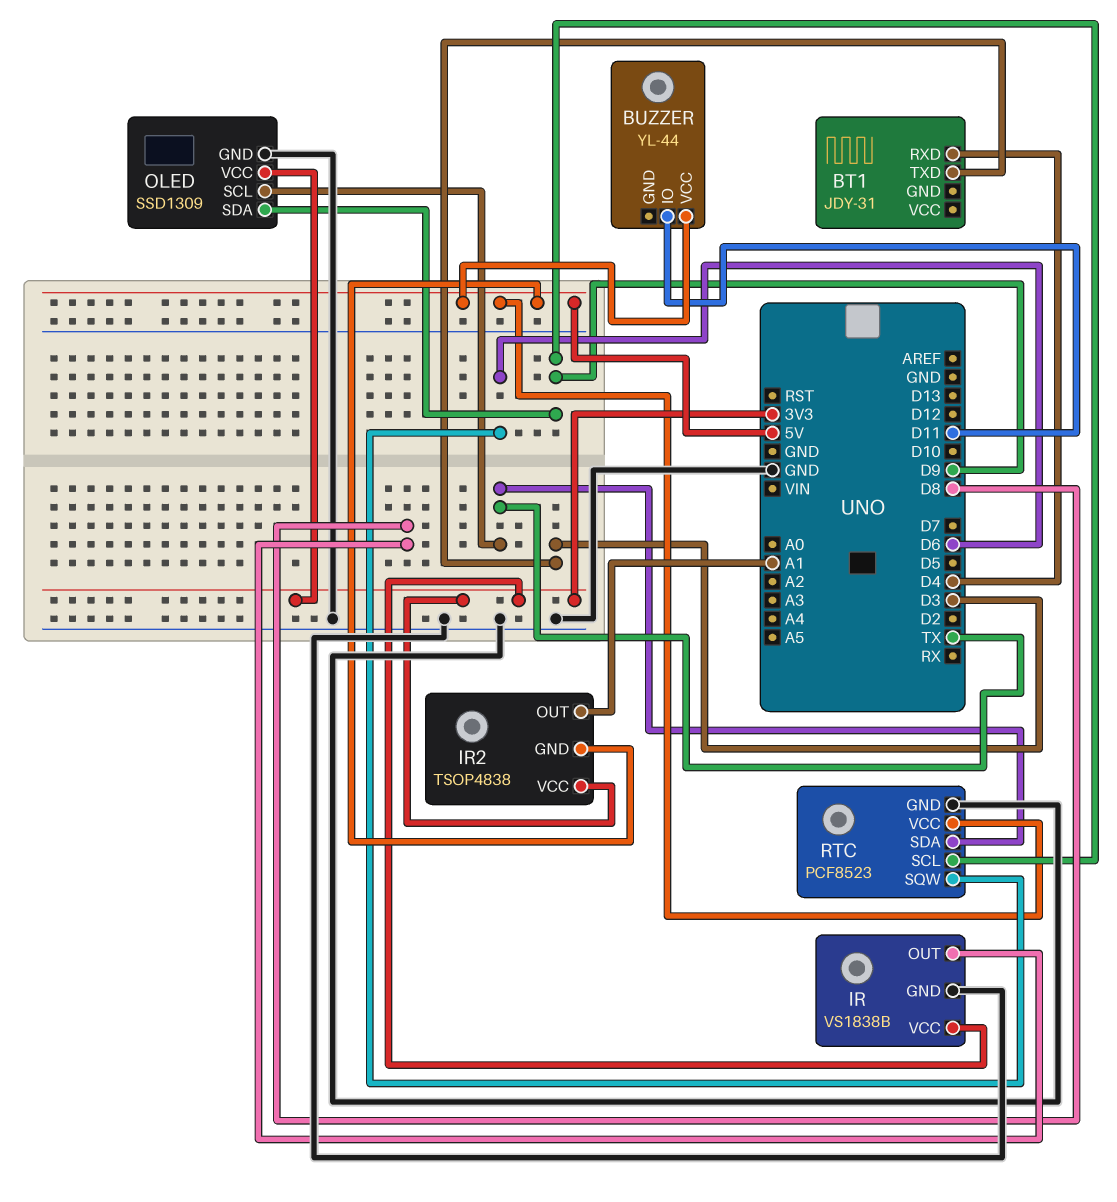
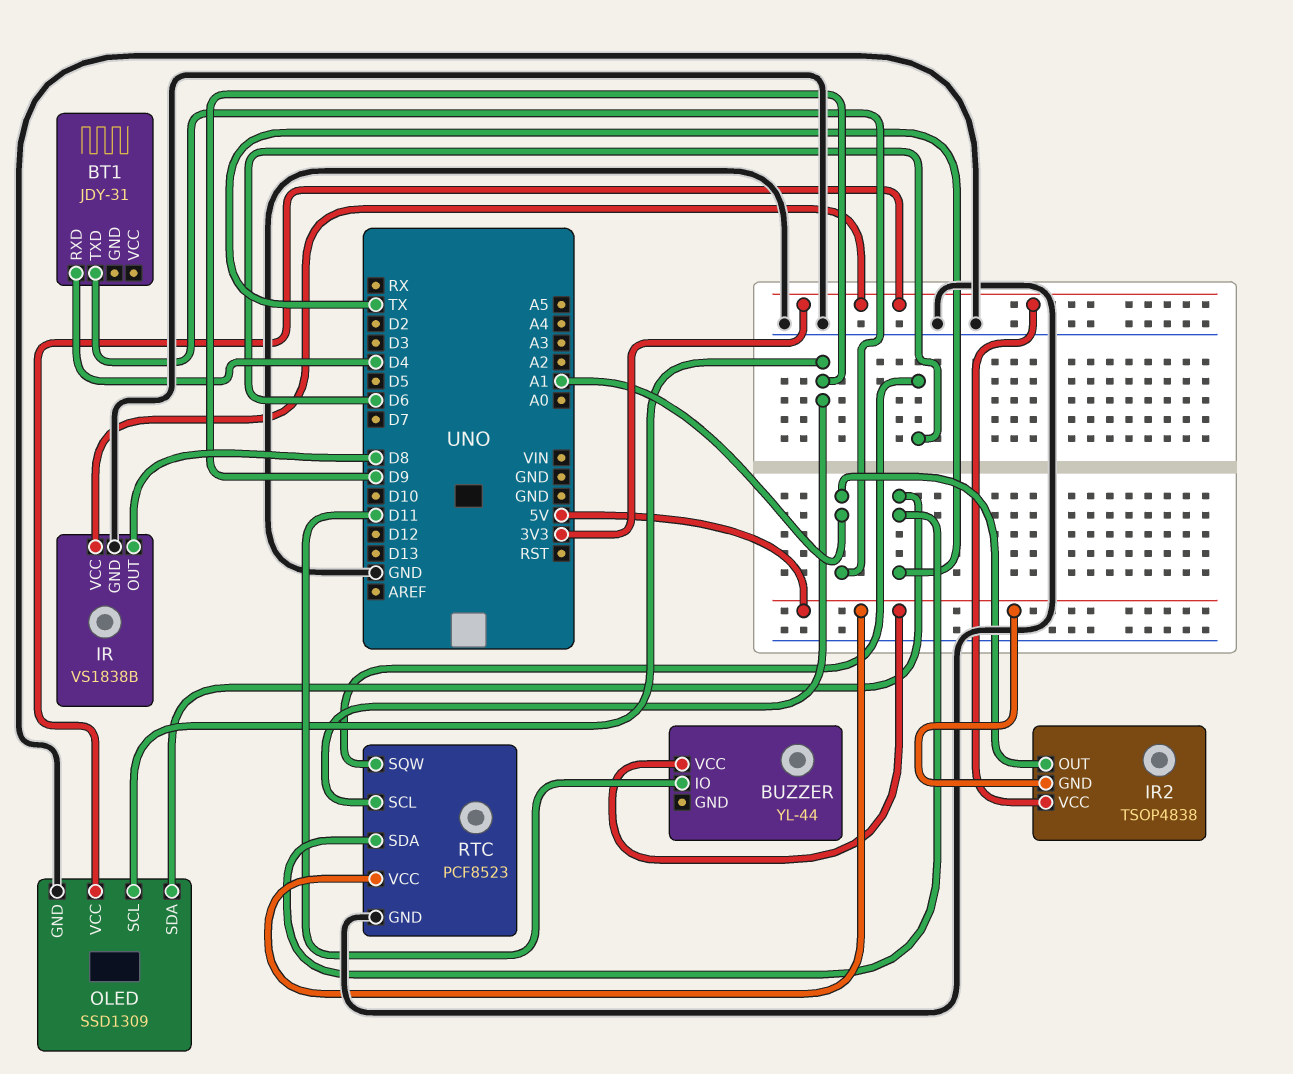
BT1 pin TXD: D3 -> A1
OLED pin SCL: TX -> D9
OLED pin SDA: D9 -> TX

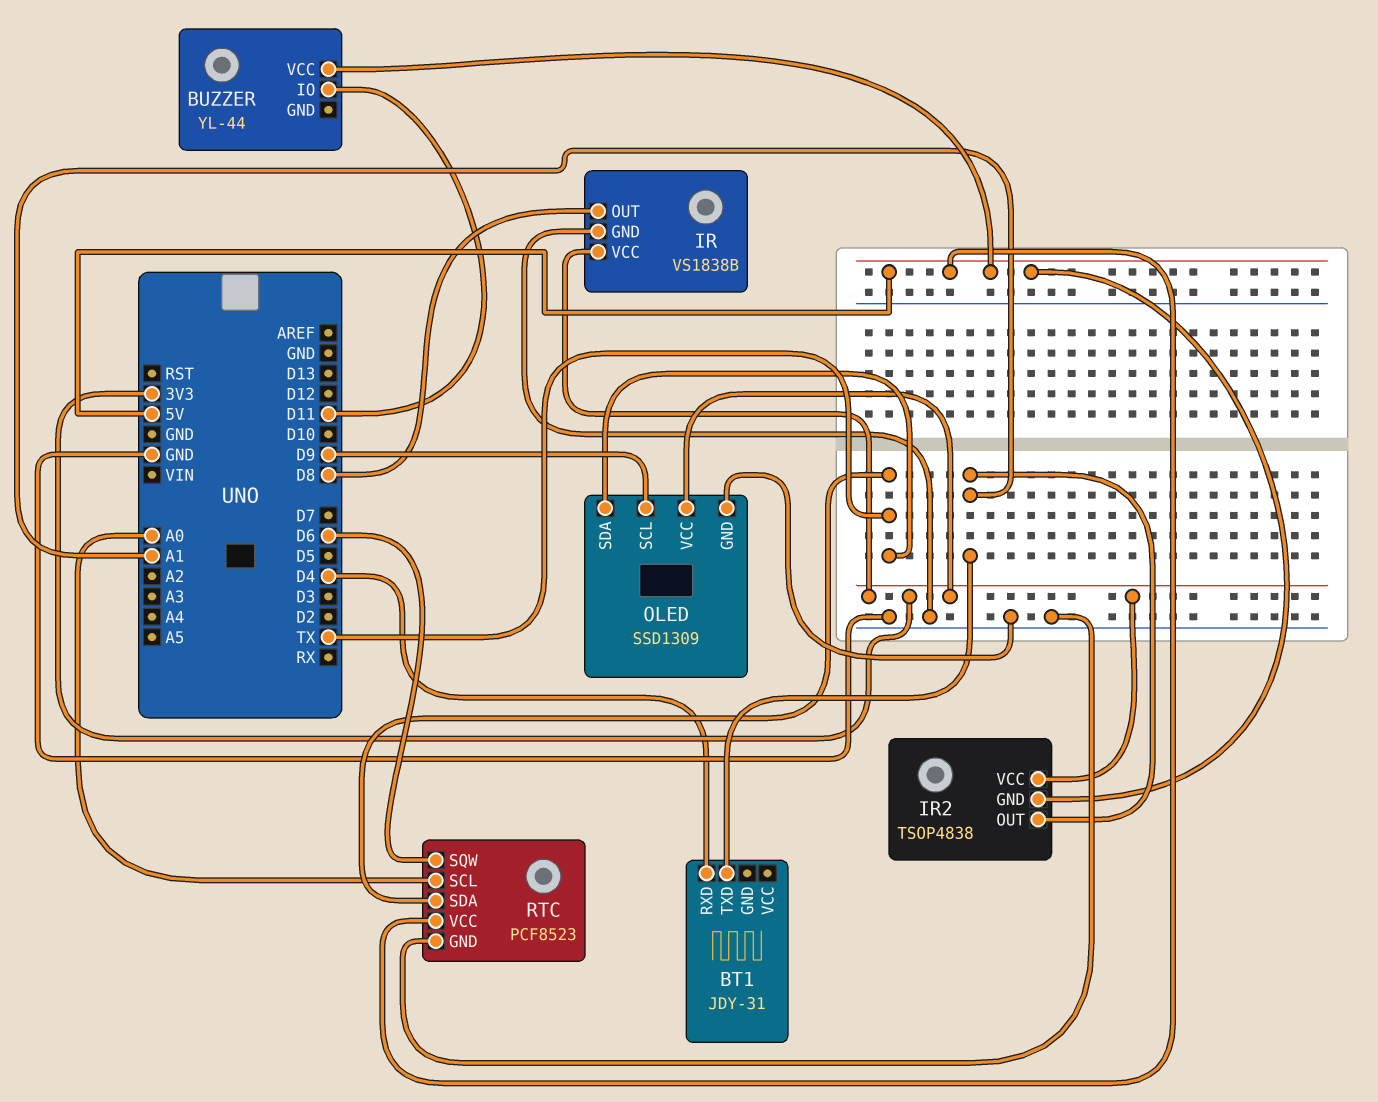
RTC pin SCL: D9 -> A0

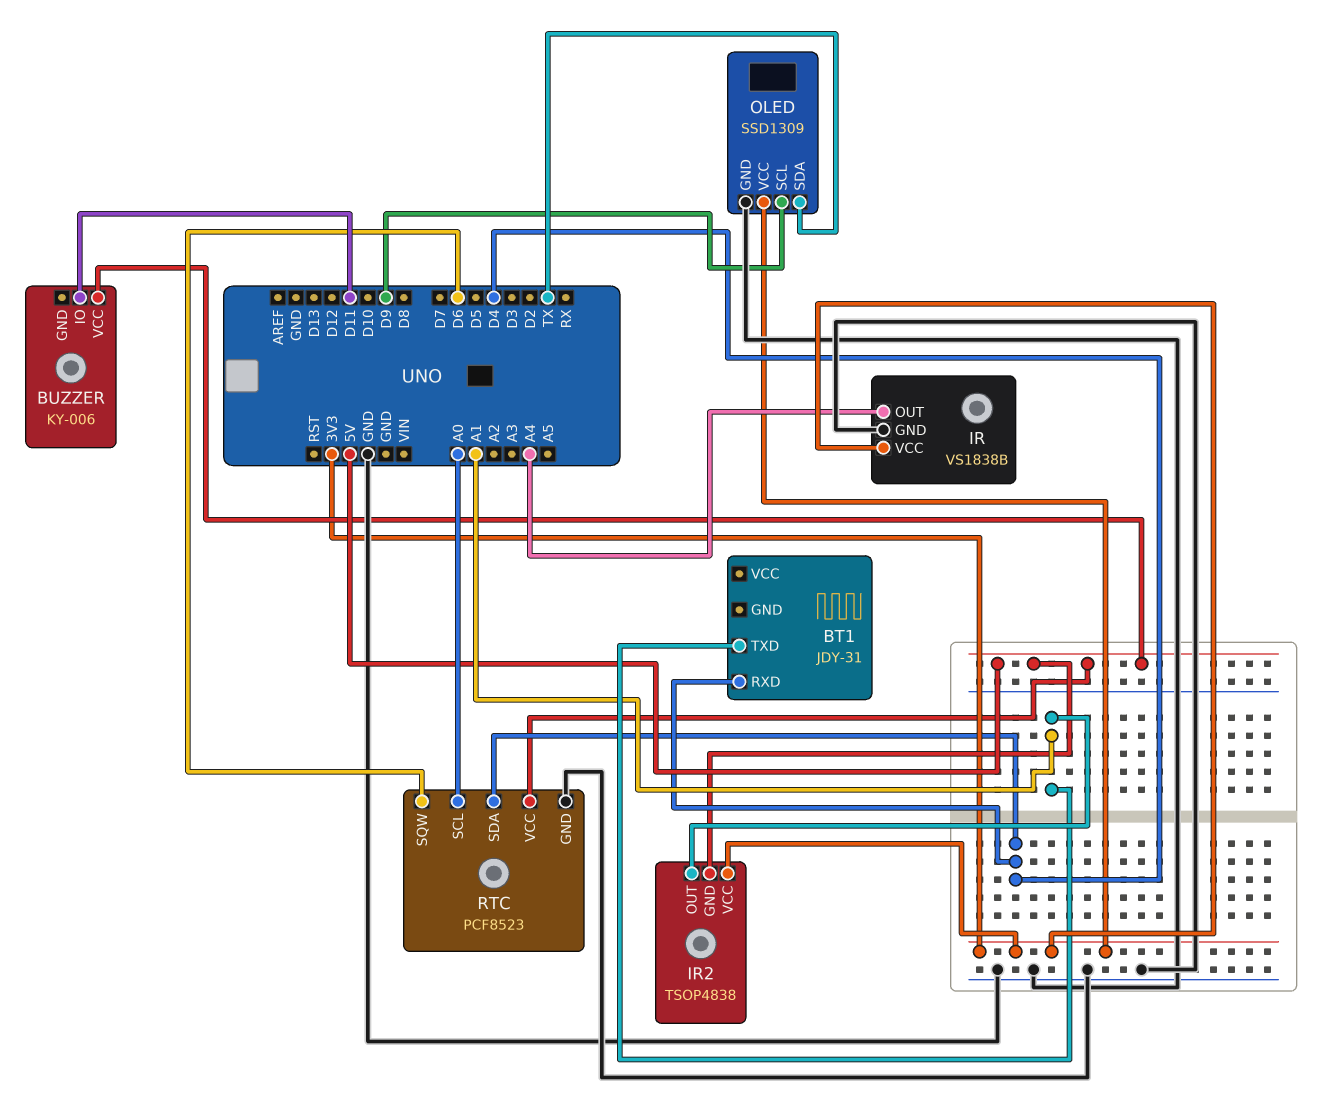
BUZZER: YL-44 -> KY-006
IR pin OUT: D8 -> A4
RTC pin SDA: TX -> D4

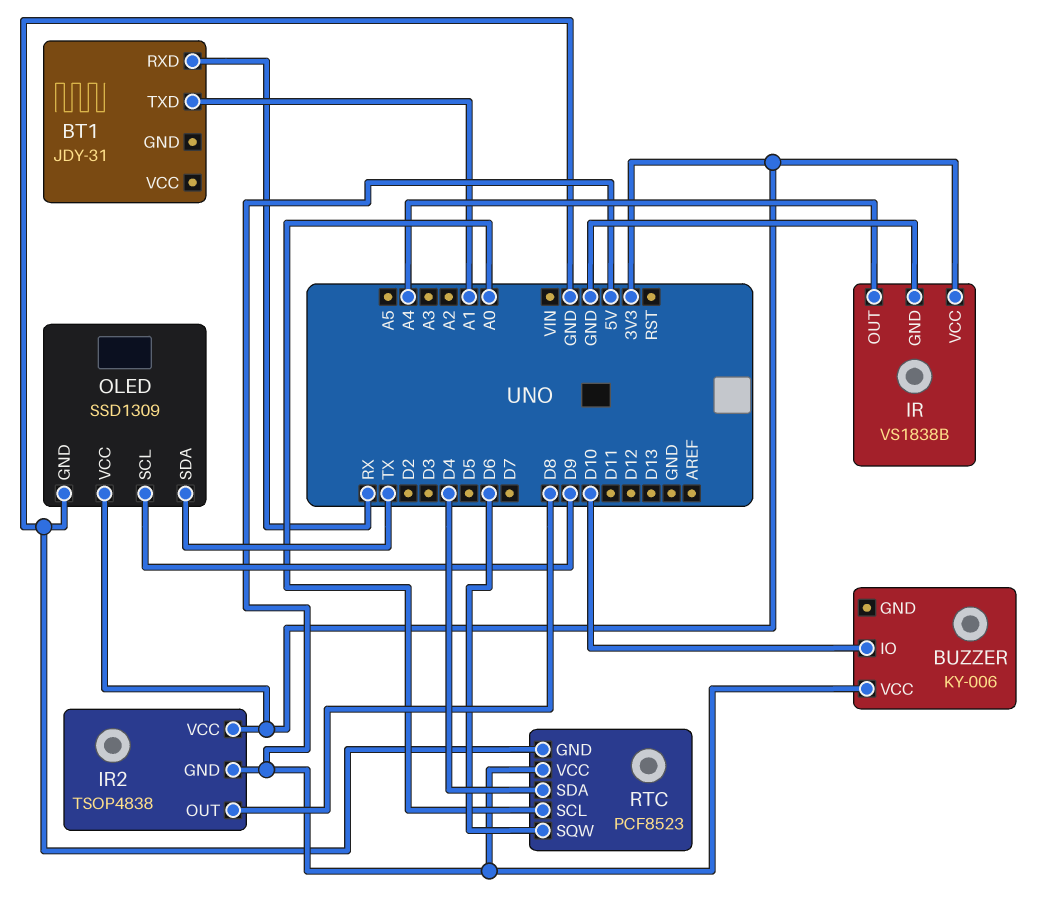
BT1 pin RXD: D4 -> RX
BUZZER pin IO: D11 -> D10
IR2 pin OUT: A1 -> D8

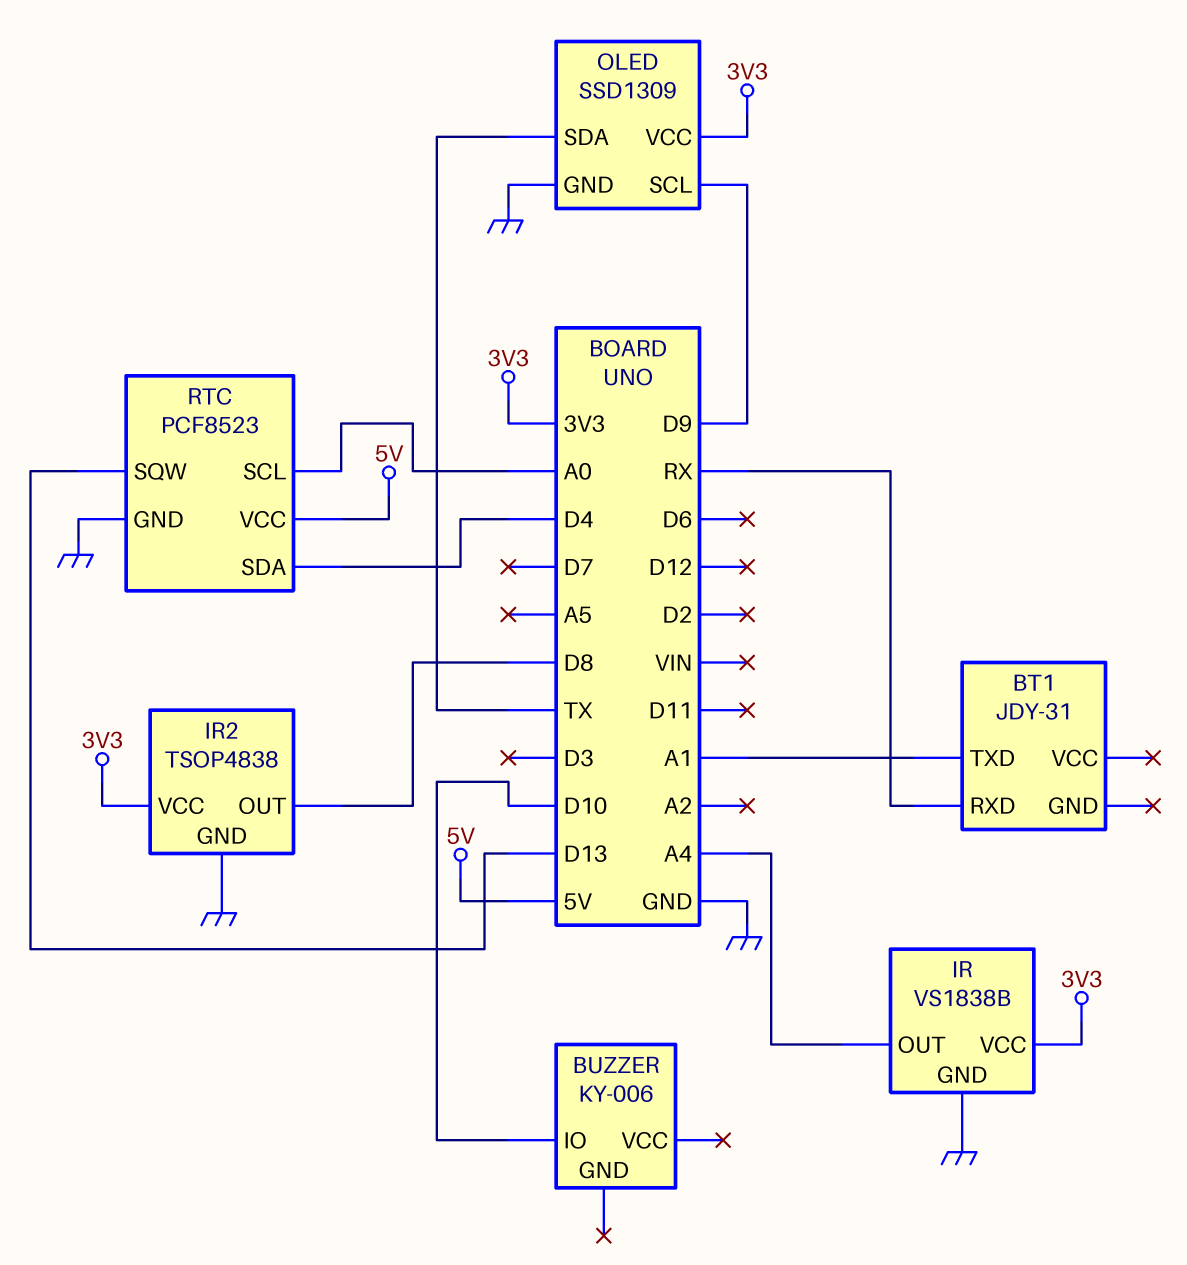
BUZZER pin VCC: 5V -> none
IR2 pin GND: 5V -> GND
RTC pin SQW: D6 -> D13

